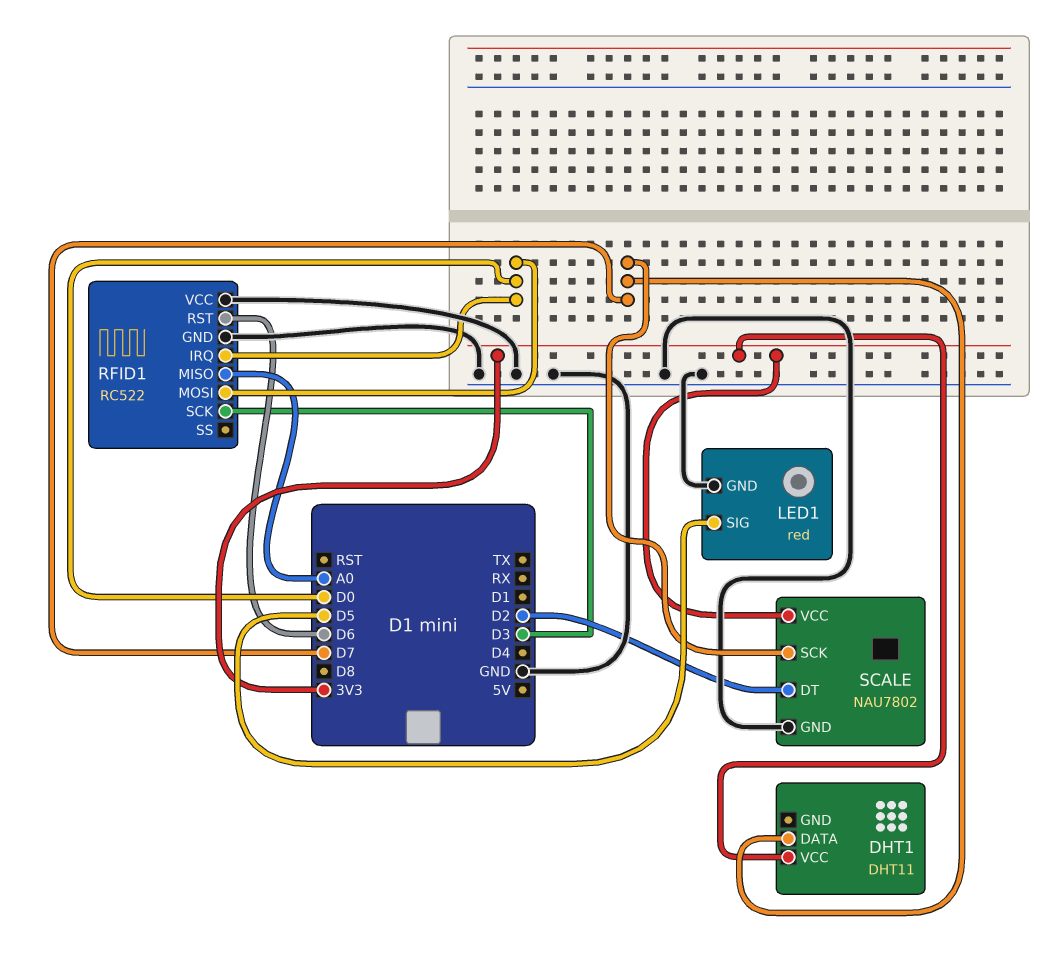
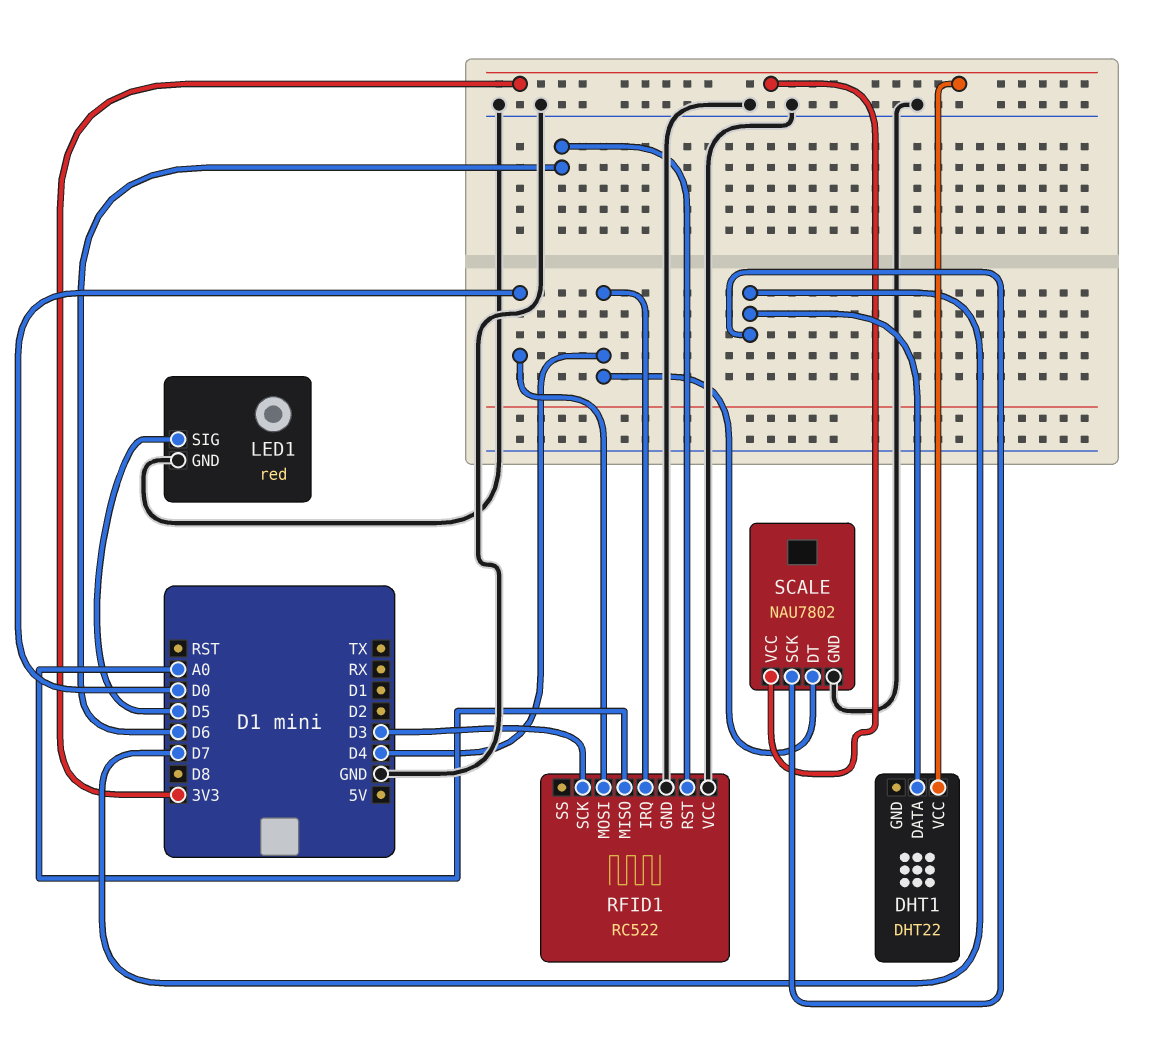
DHT1: DHT11 -> DHT22
RFID1 pin IRQ: D0 -> D4
SCALE pin DT: D2 -> D4

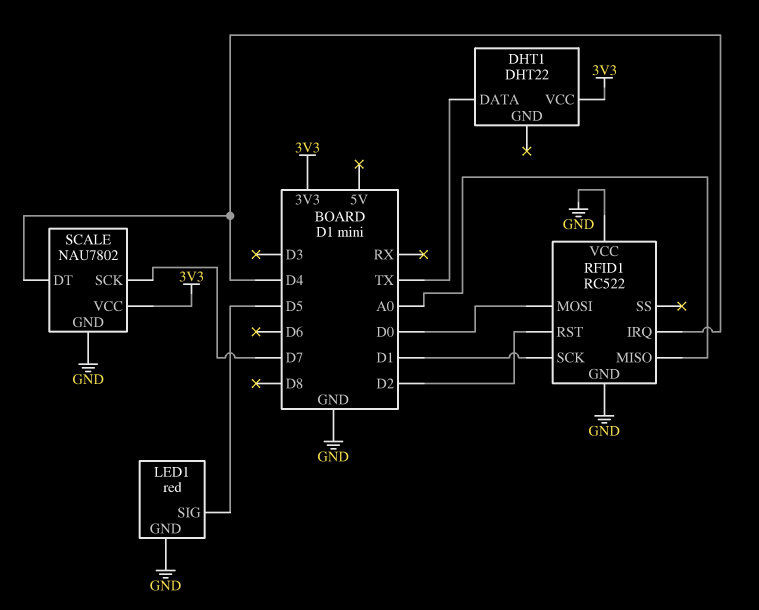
DHT1 pin DATA: D7 -> TX
RFID1 pin RST: D6 -> D2
RFID1 pin SCK: D3 -> D1

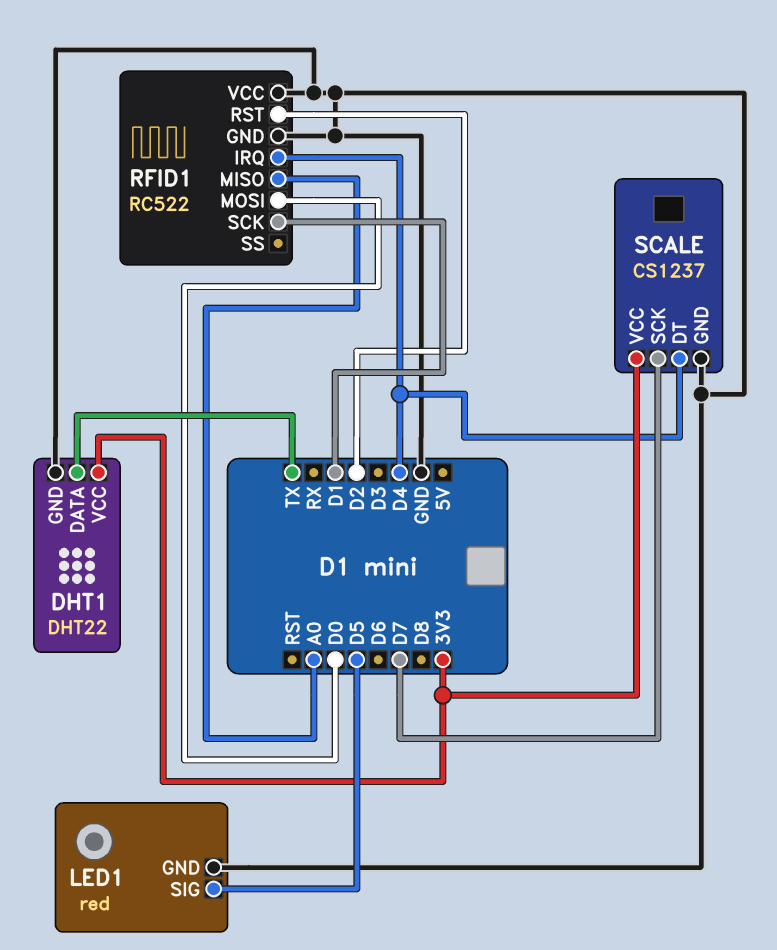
DHT1 pin GND: none -> GND
SCALE: NAU7802 -> CS1237

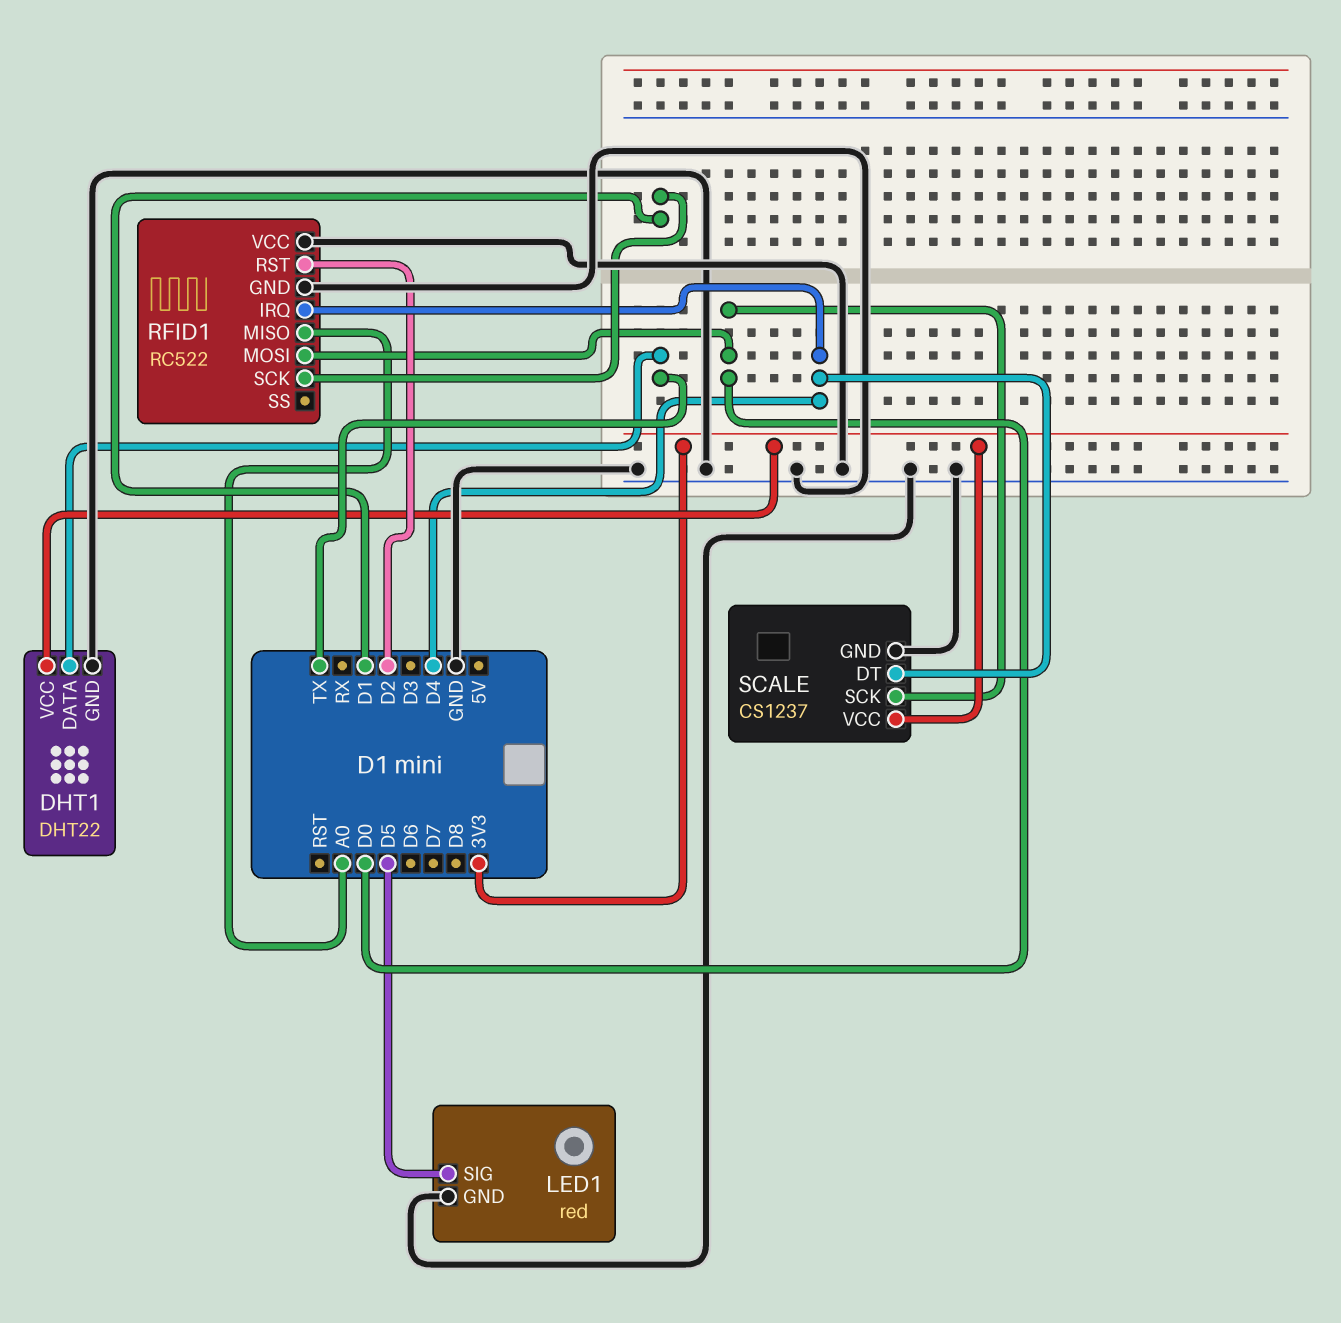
SCALE pin SCK: D7 -> D0

